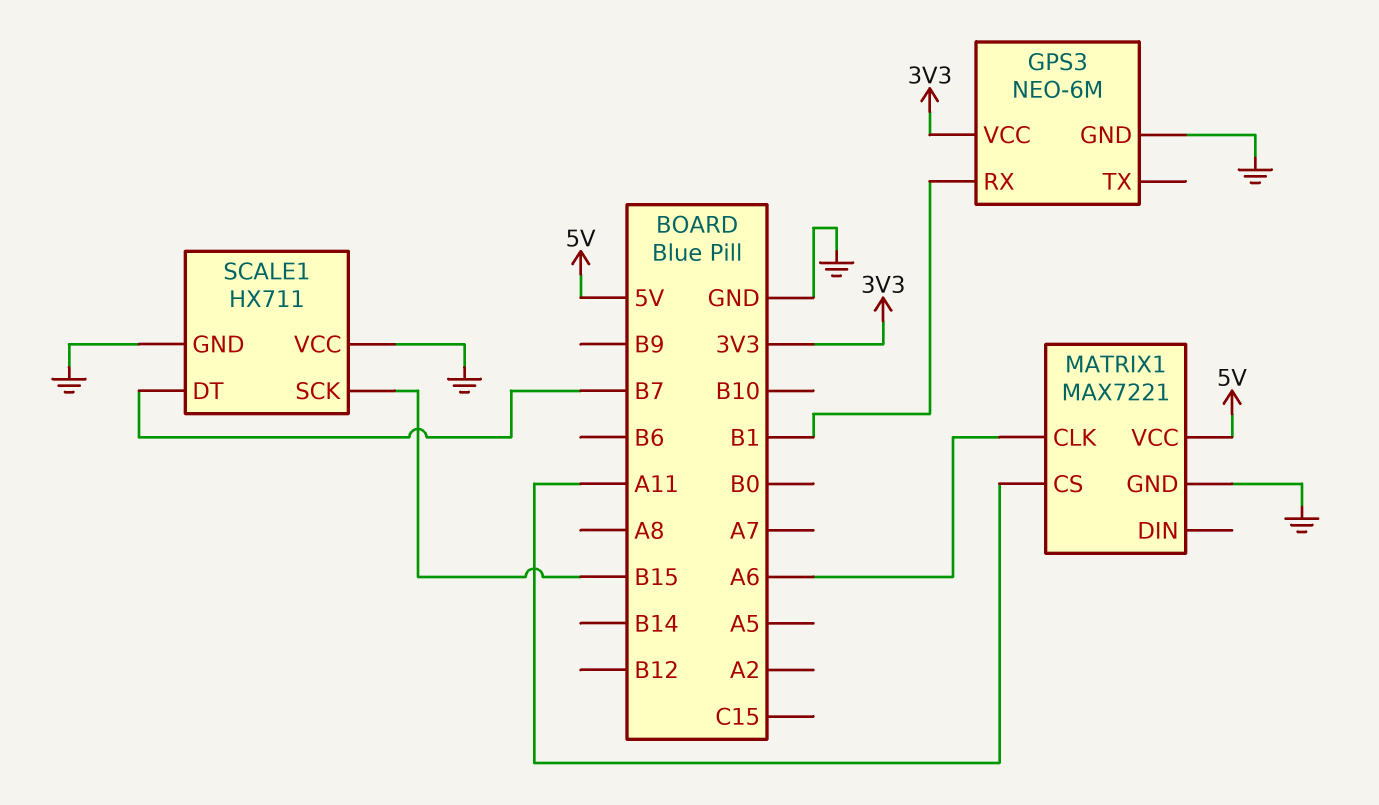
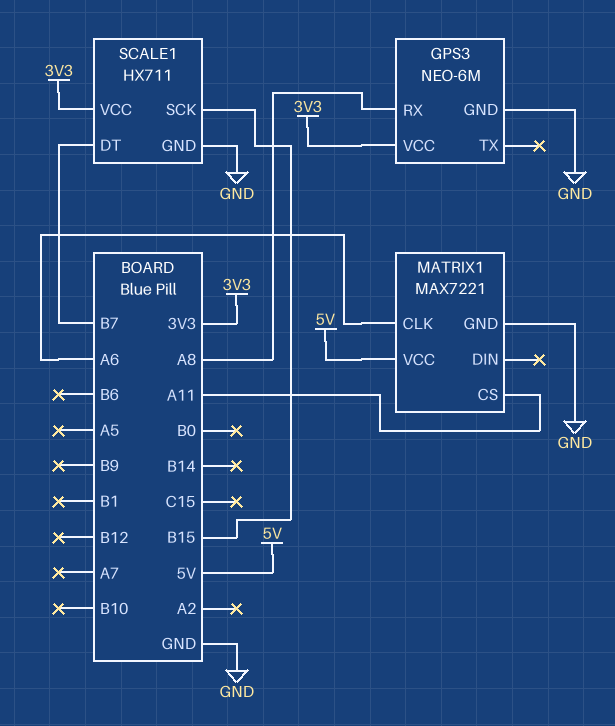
GPS3 pin RX: B1 -> A8
SCALE1 pin VCC: GND -> 3V3

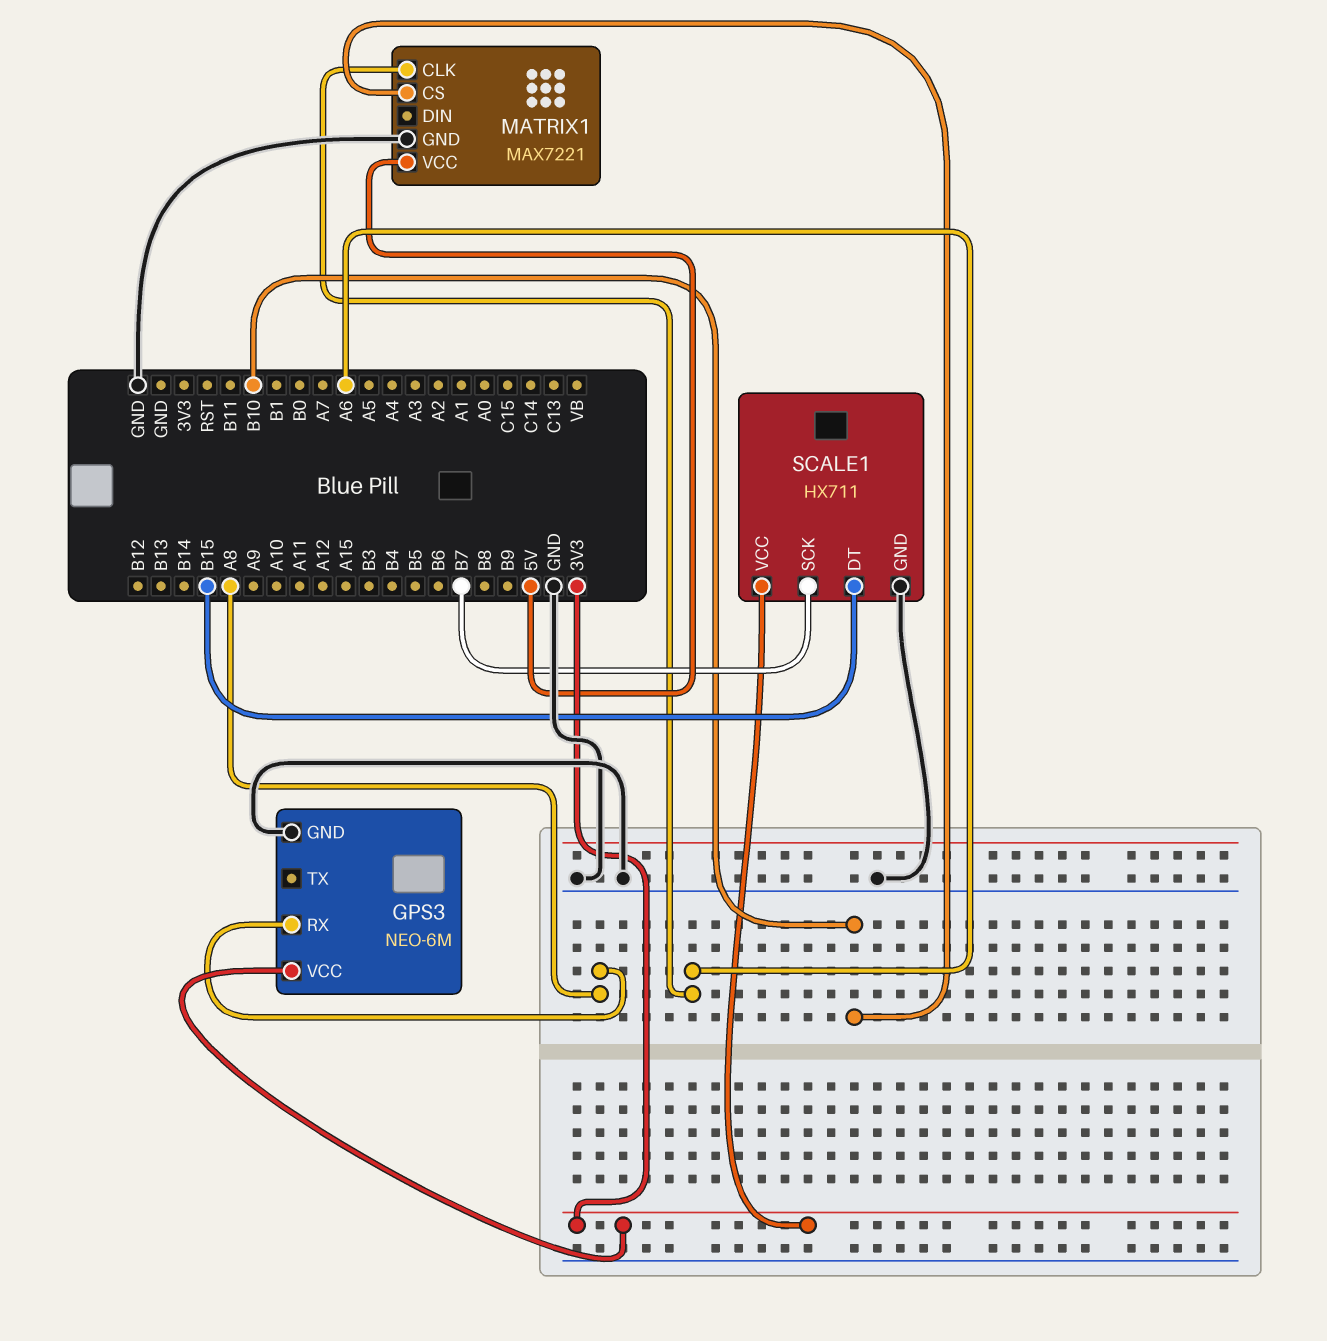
MATRIX1 pin CS: A11 -> B10
SCALE1 pin DT: B7 -> B15
SCALE1 pin SCK: B15 -> B7

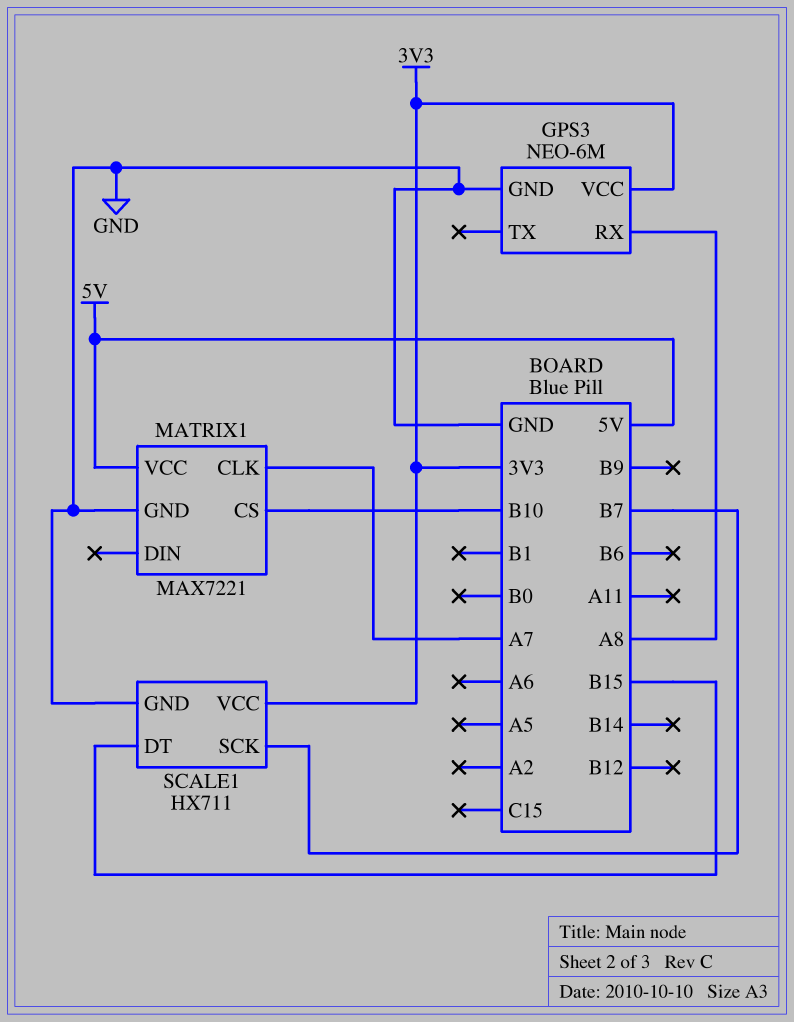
MATRIX1 pin CLK: A6 -> A7

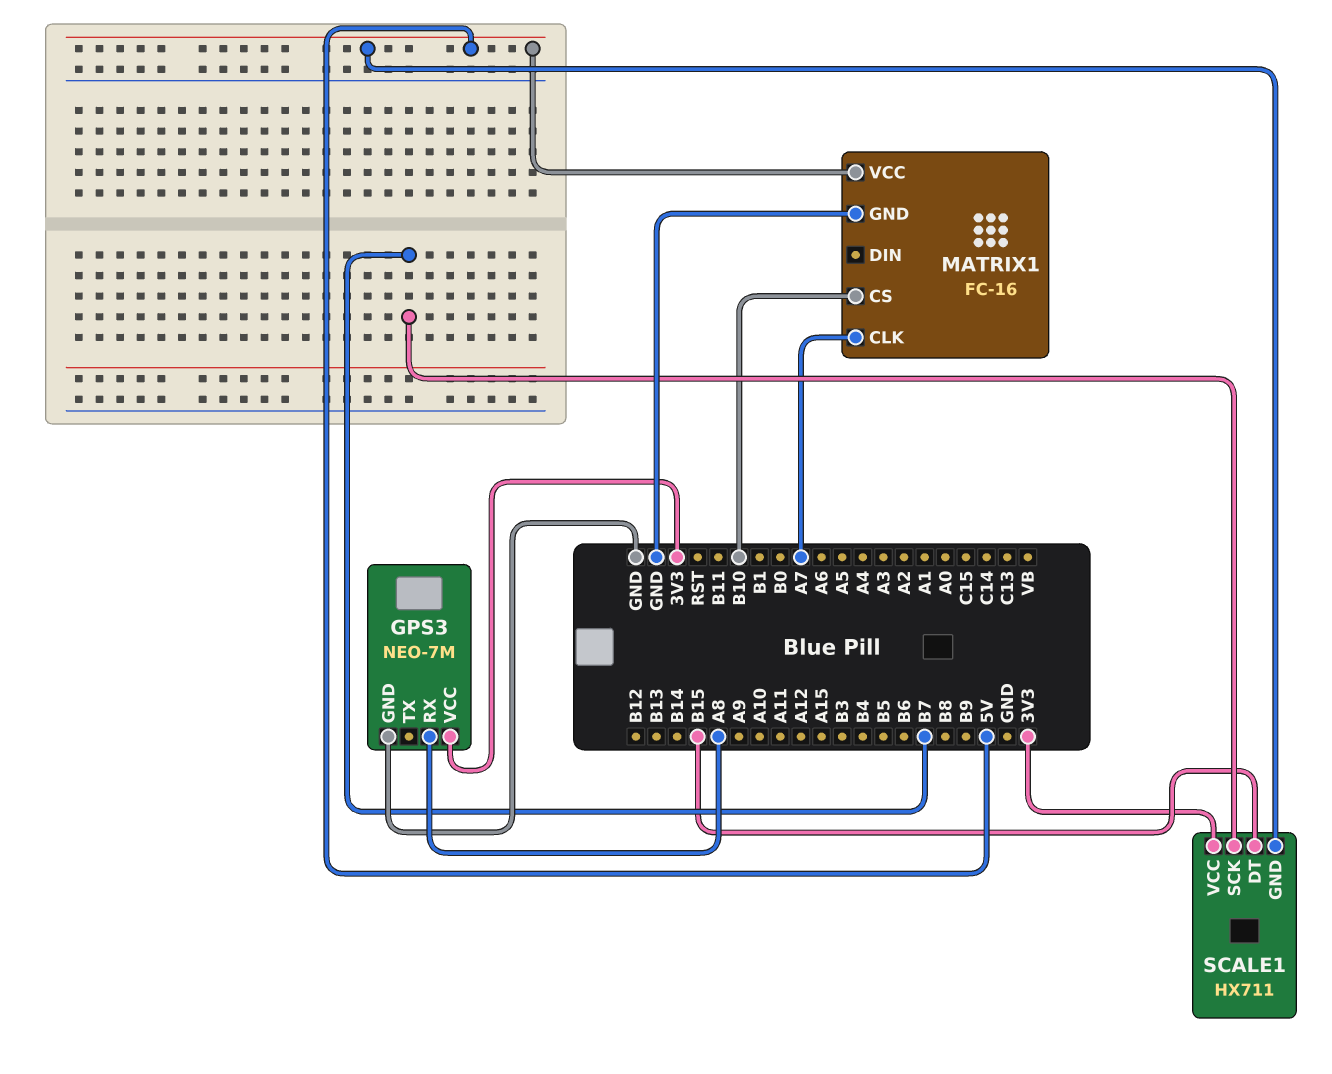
GPS3: NEO-6M -> NEO-7M
MATRIX1: MAX7221 -> FC-16
SCALE1 pin GND: GND -> 5V

